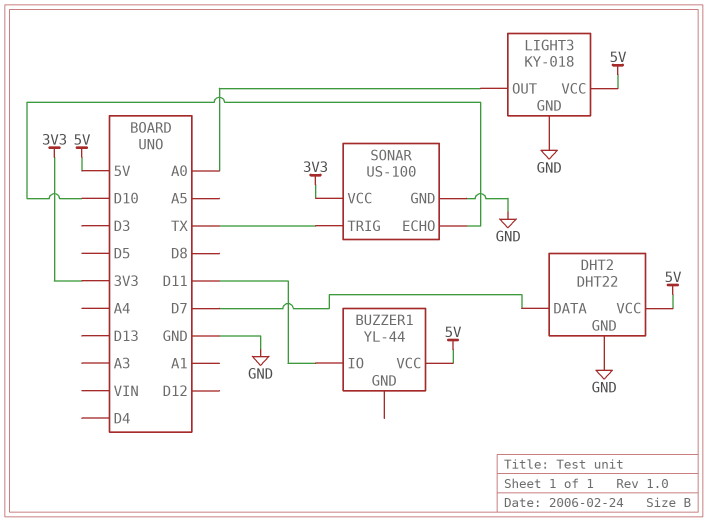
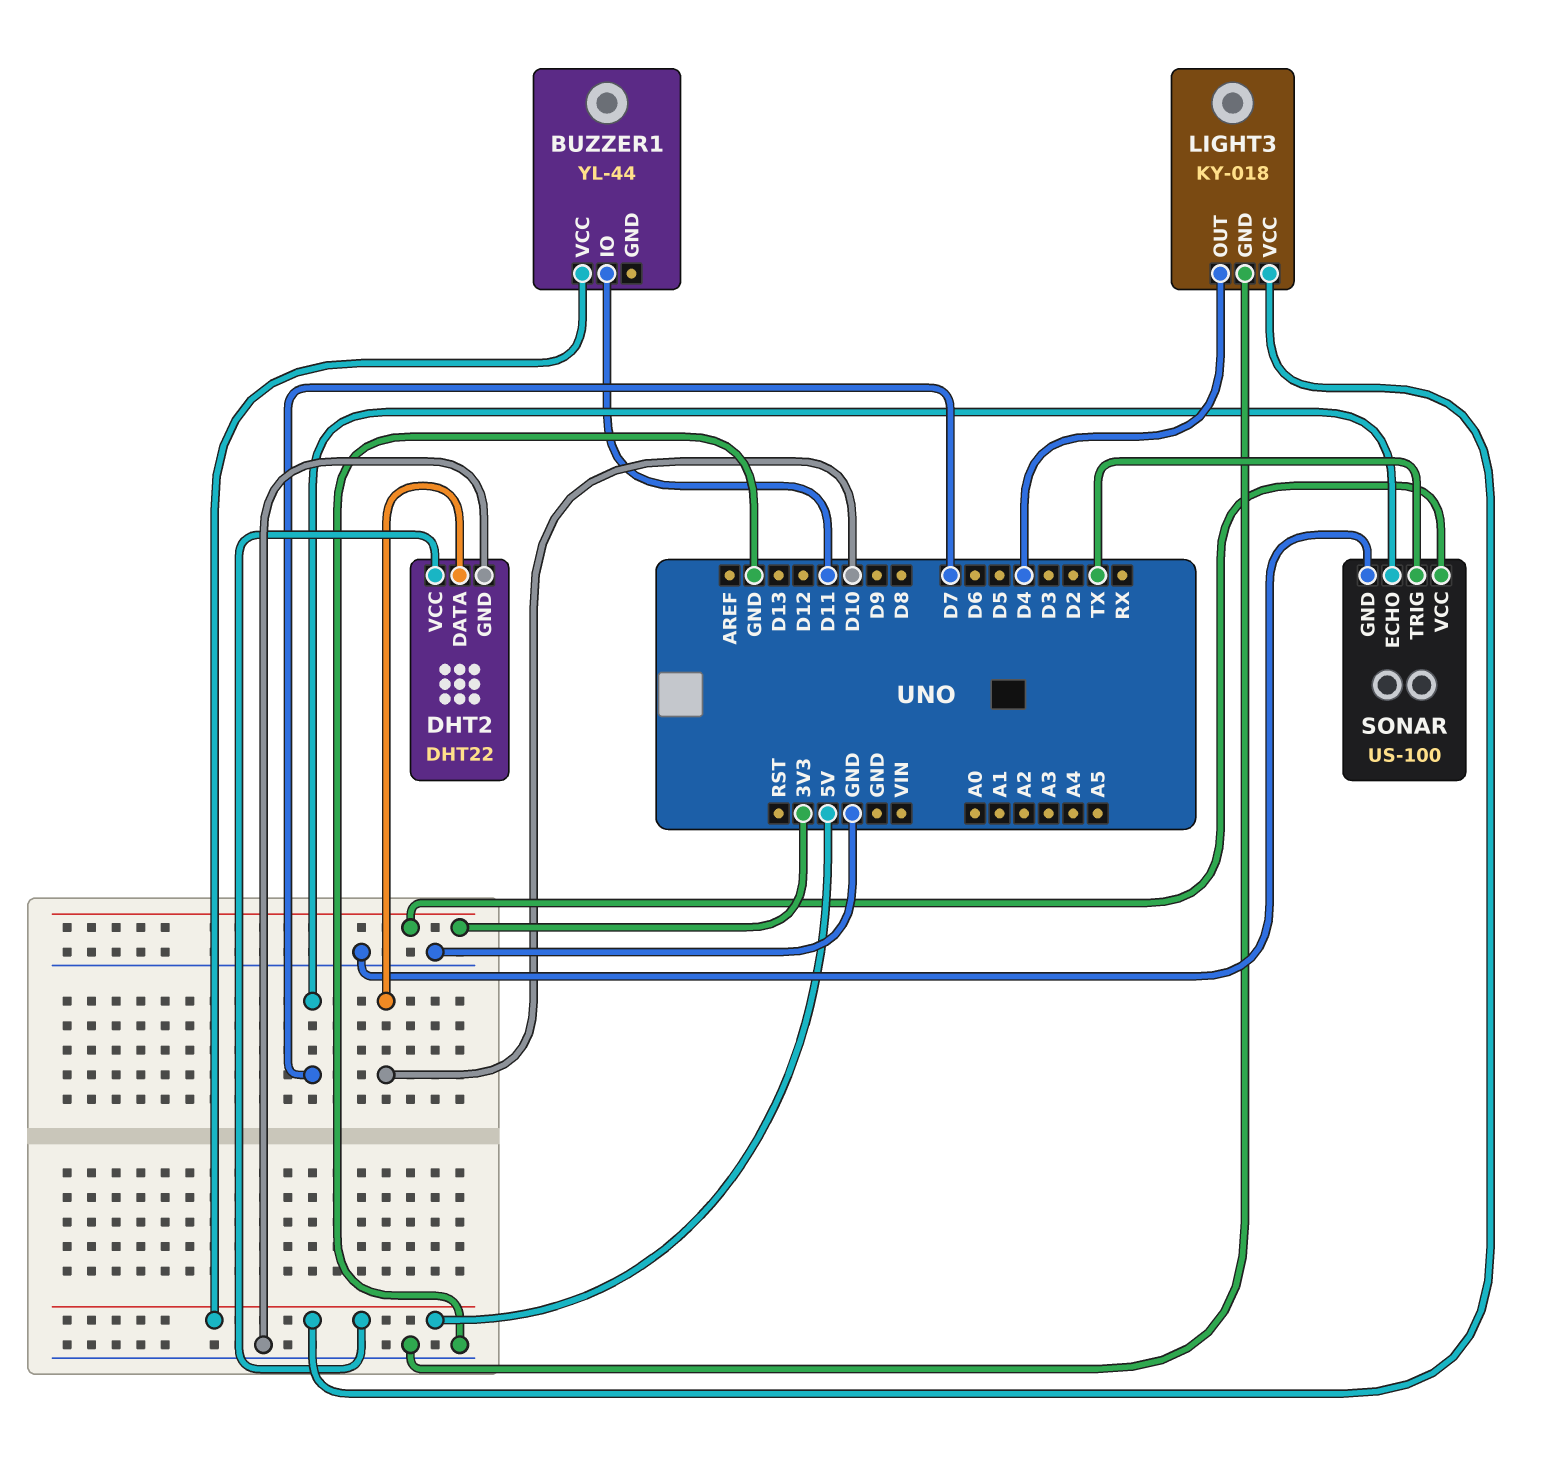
DHT2 pin DATA: D7 -> D10
LIGHT3 pin OUT: A0 -> D4
SONAR pin ECHO: D10 -> D7

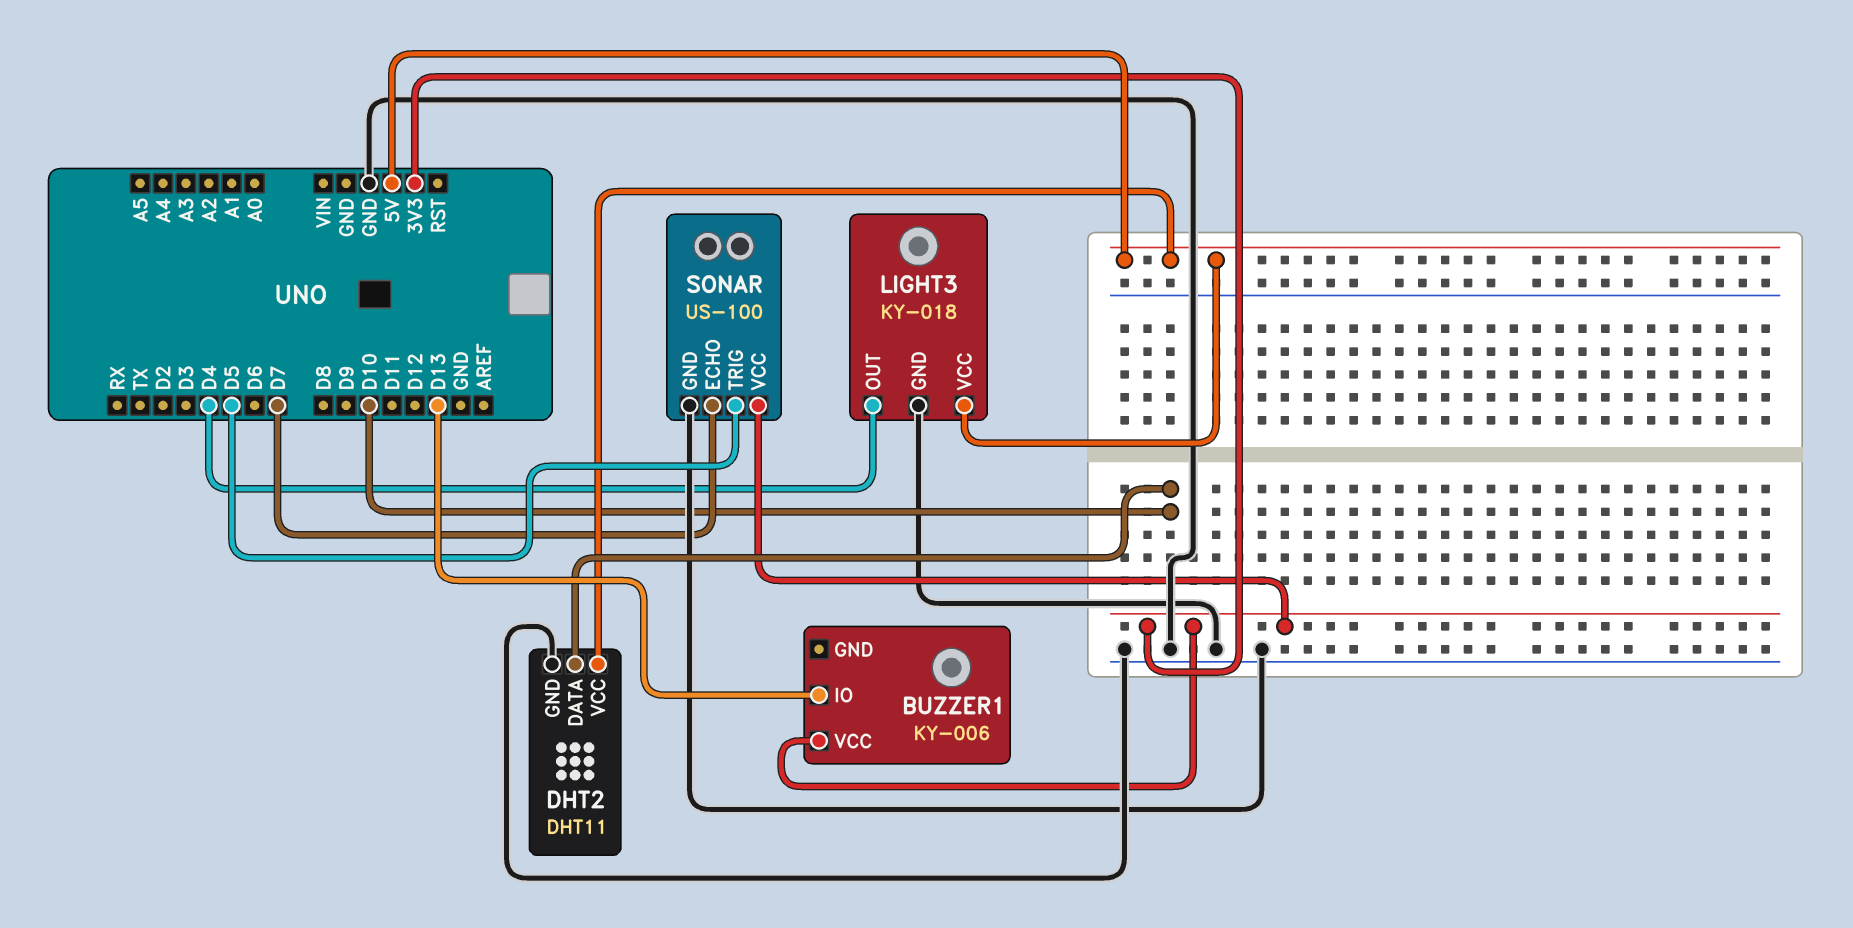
BUZZER1: YL-44 -> KY-006
BUZZER1 pin IO: D11 -> D13
BUZZER1 pin VCC: 5V -> 3V3
DHT2: DHT22 -> DHT11
SONAR pin TRIG: TX -> D5

